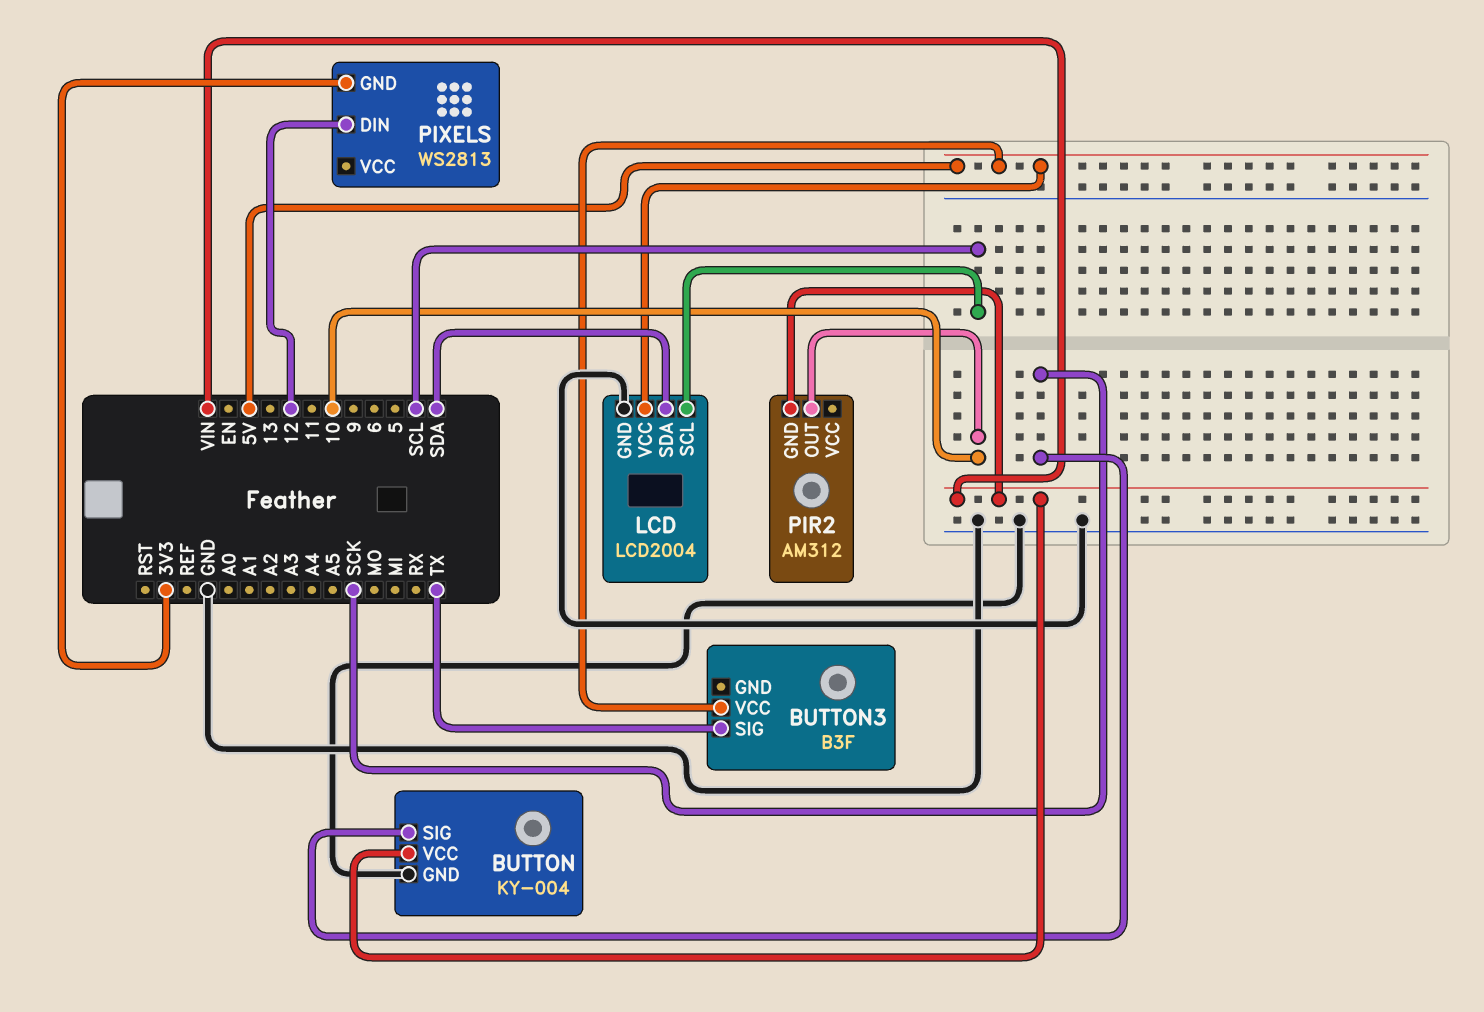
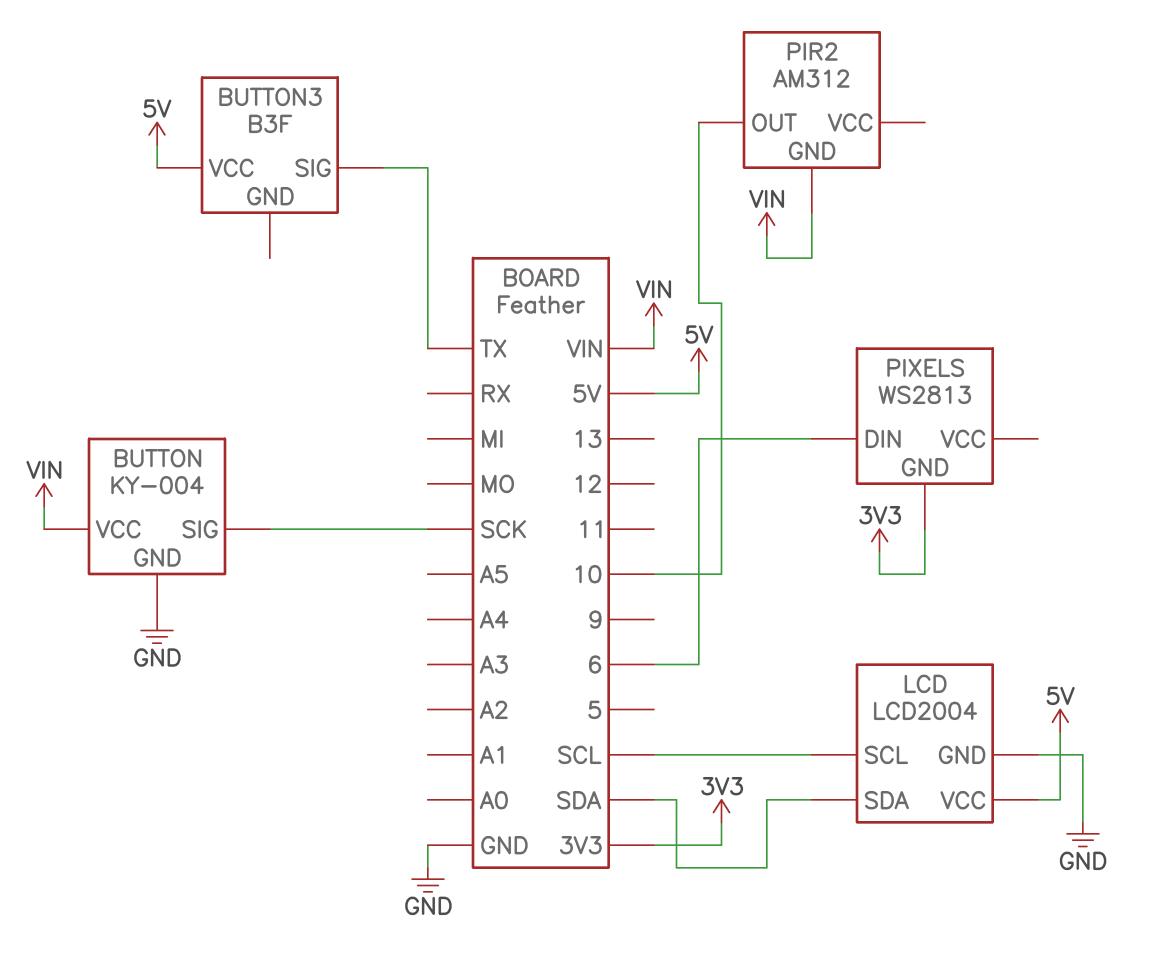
PIXELS pin DIN: 12 -> 6

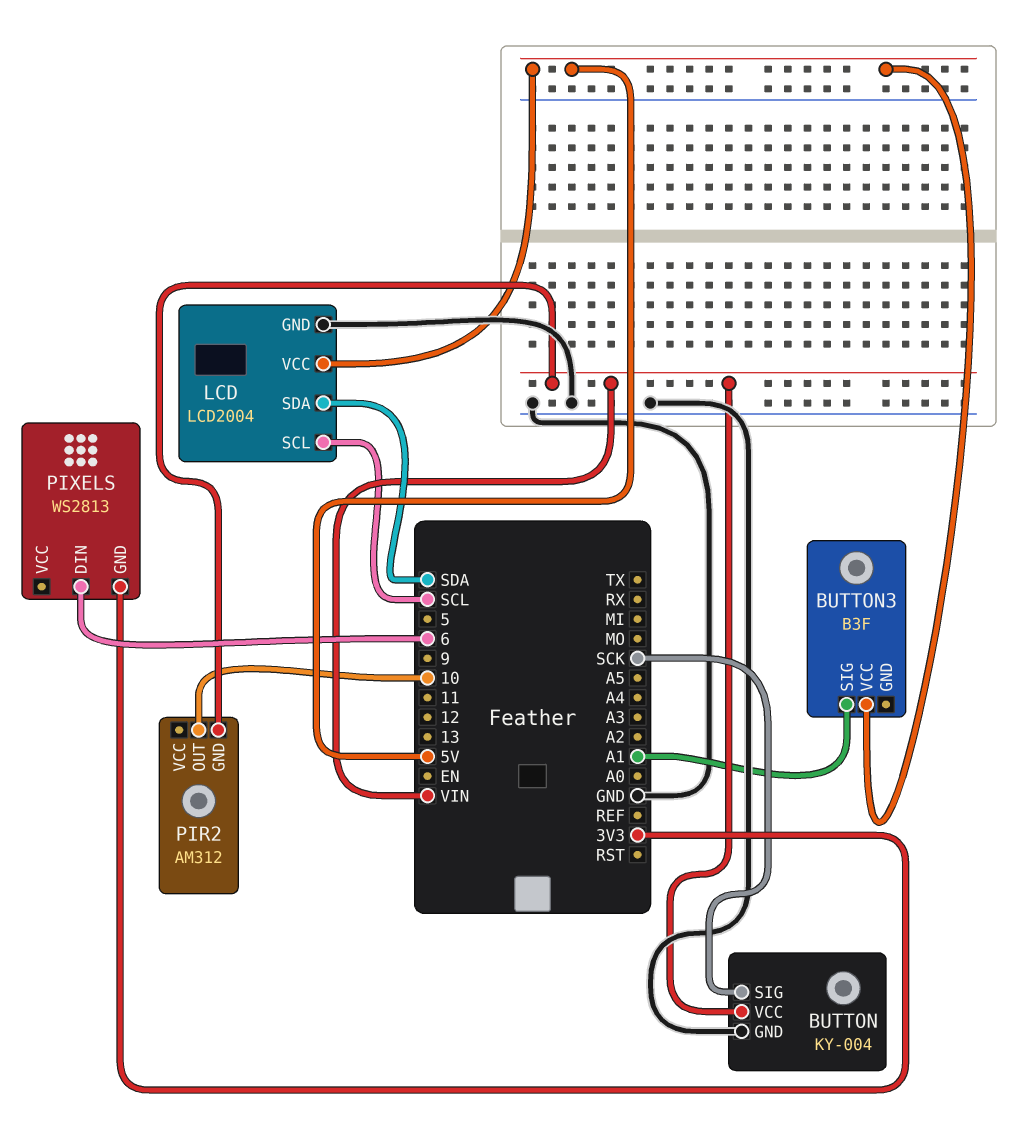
BUTTON3 pin SIG: TX -> A1

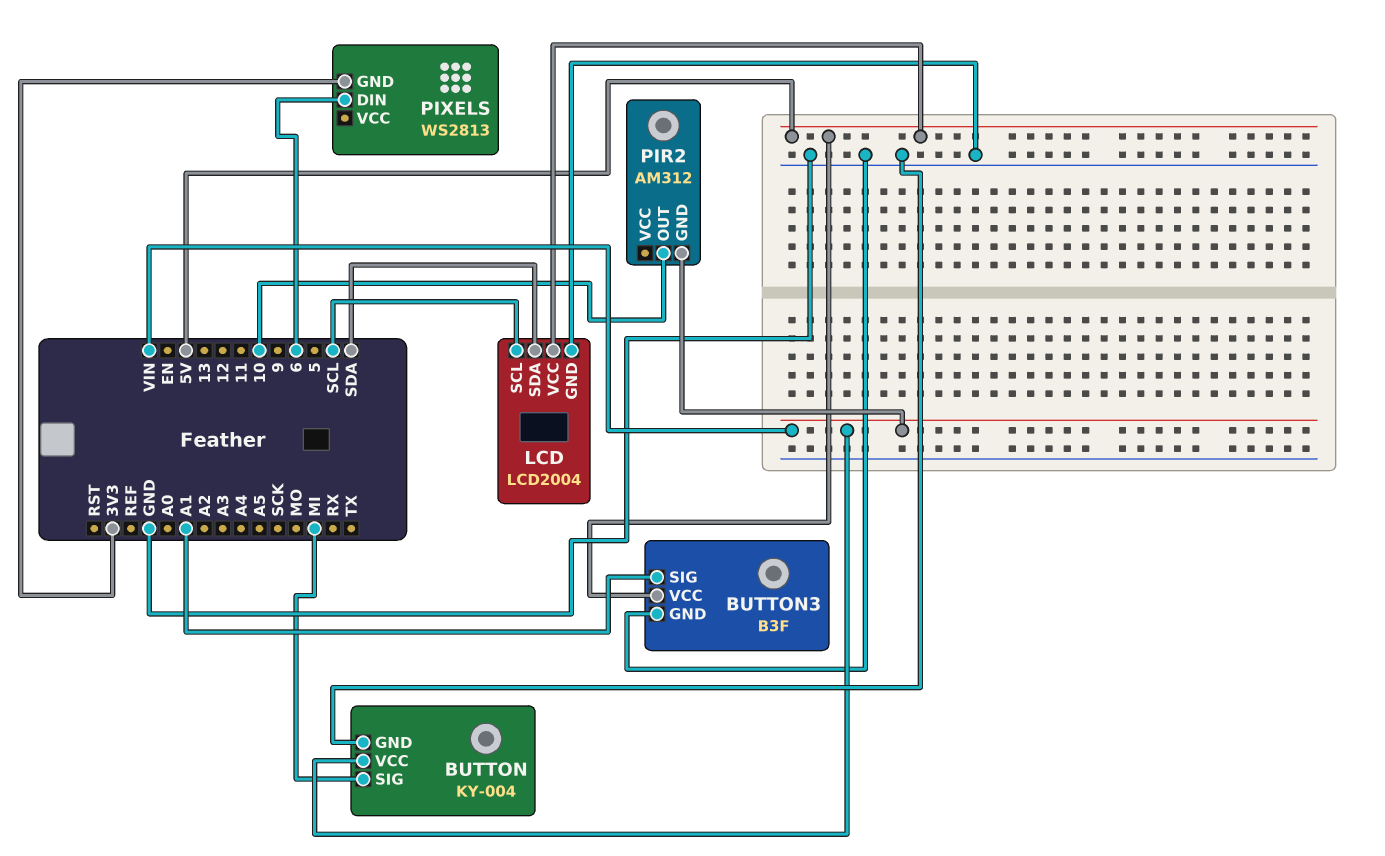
BUTTON pin SIG: SCK -> MI
BUTTON3 pin GND: none -> GND

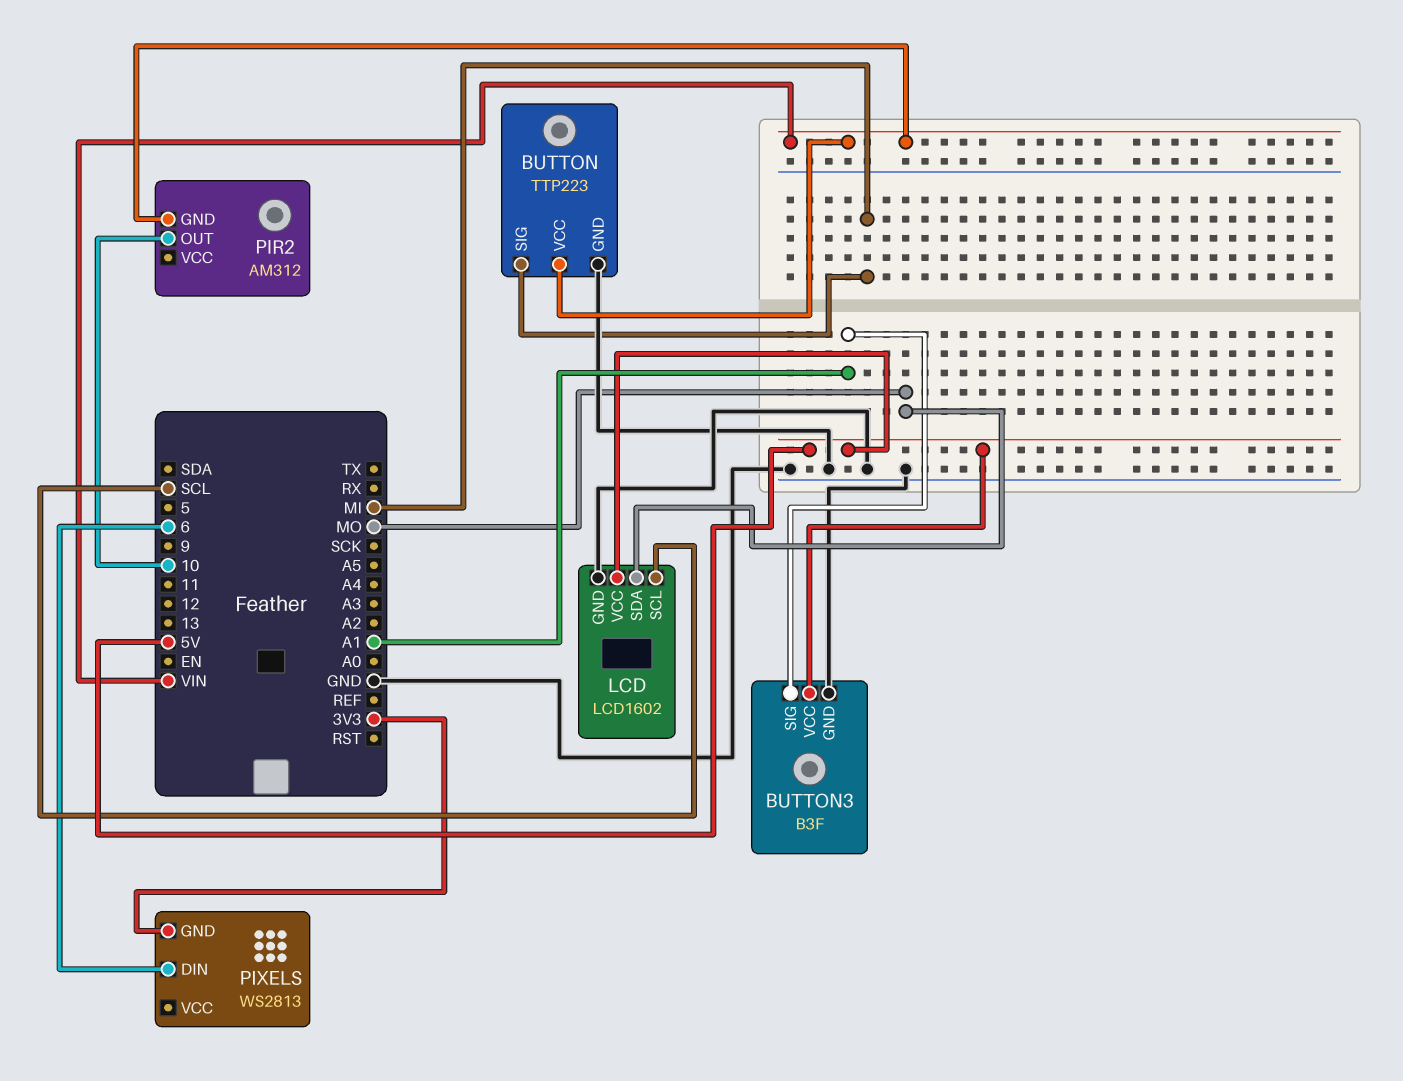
BUTTON: KY-004 -> TTP223
LCD: LCD2004 -> LCD1602
LCD pin SDA: SDA -> MO

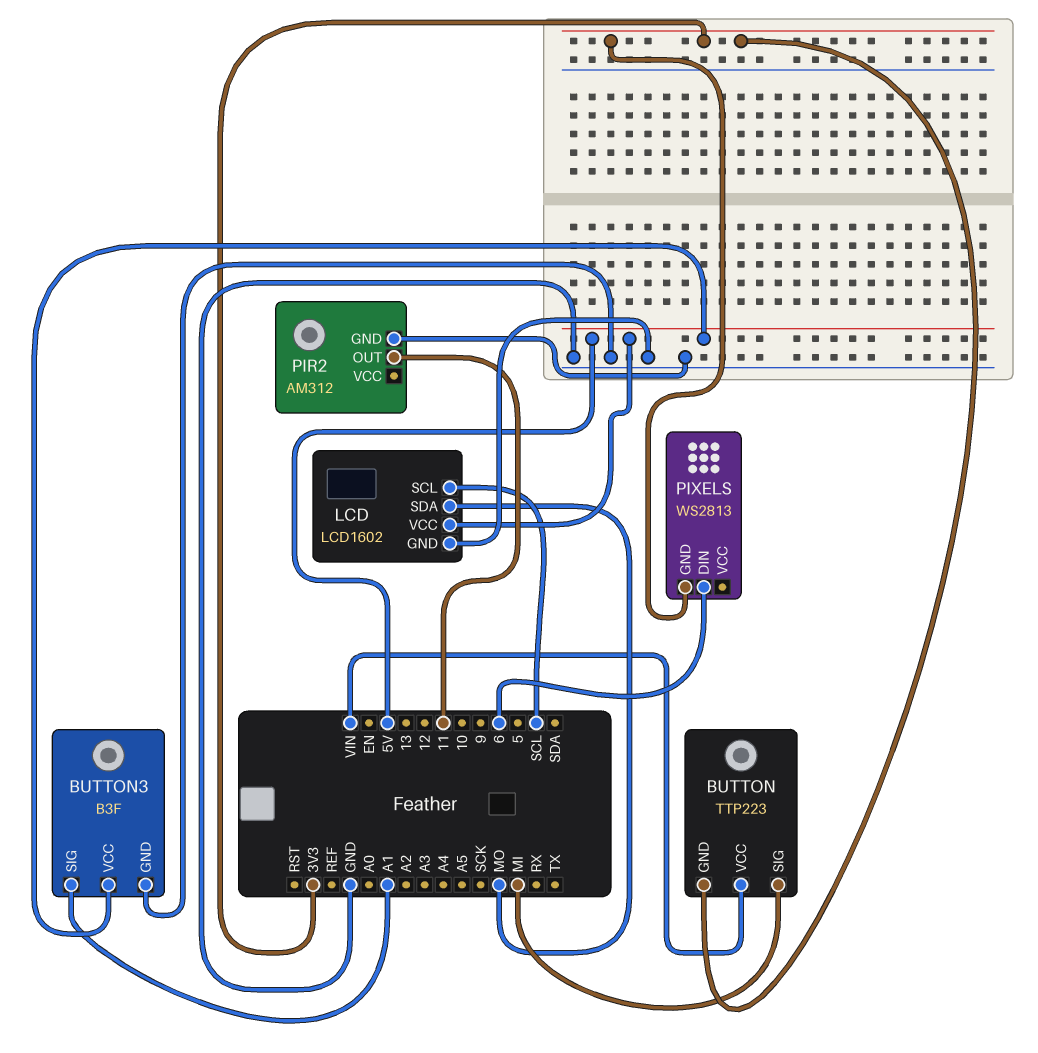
BUTTON pin GND: GND -> 3V3
PIR2 pin GND: VIN -> GND
PIR2 pin OUT: 10 -> 11

